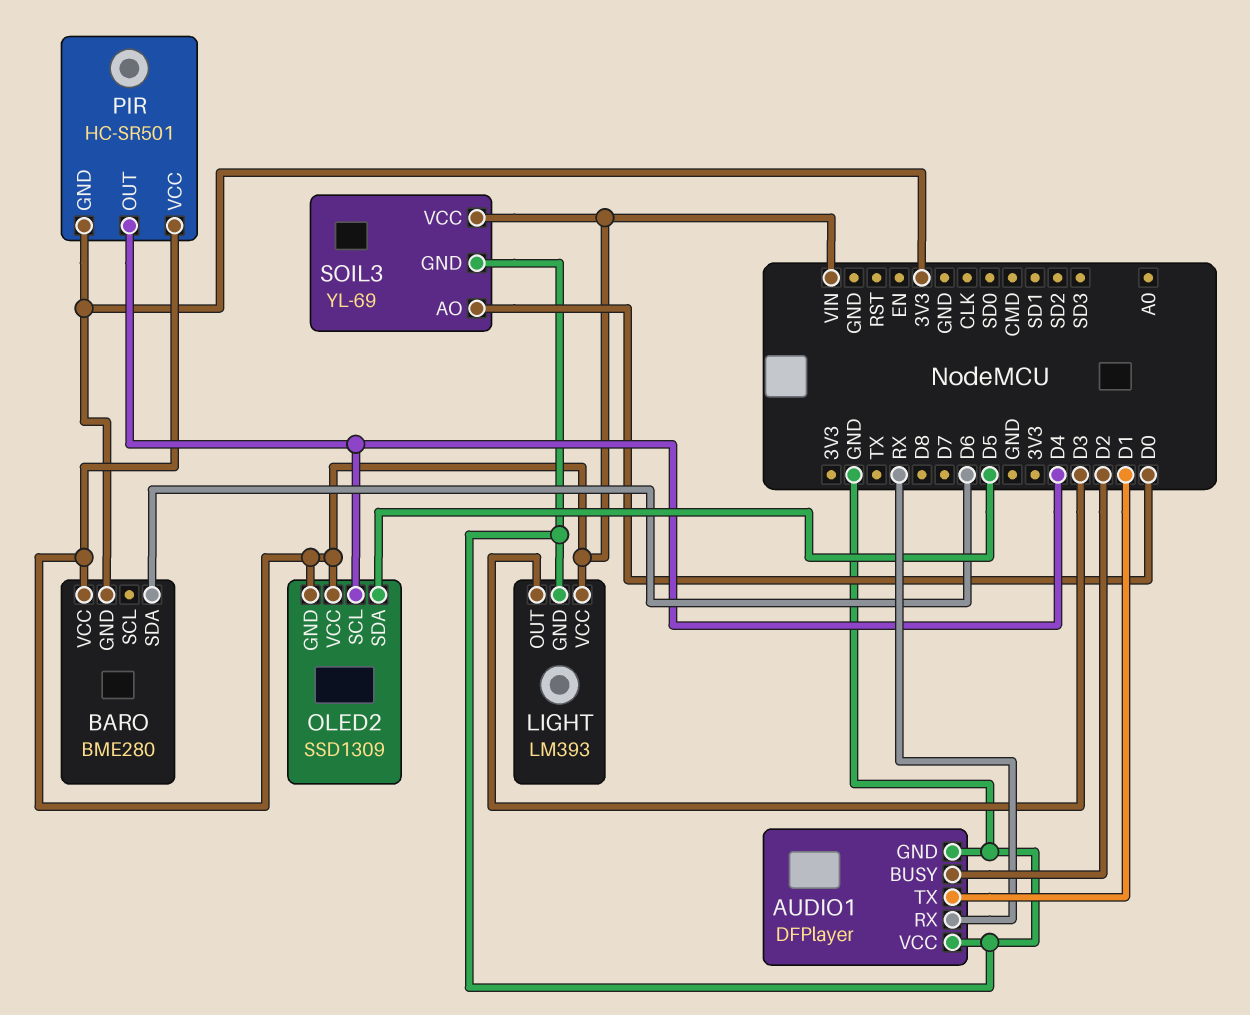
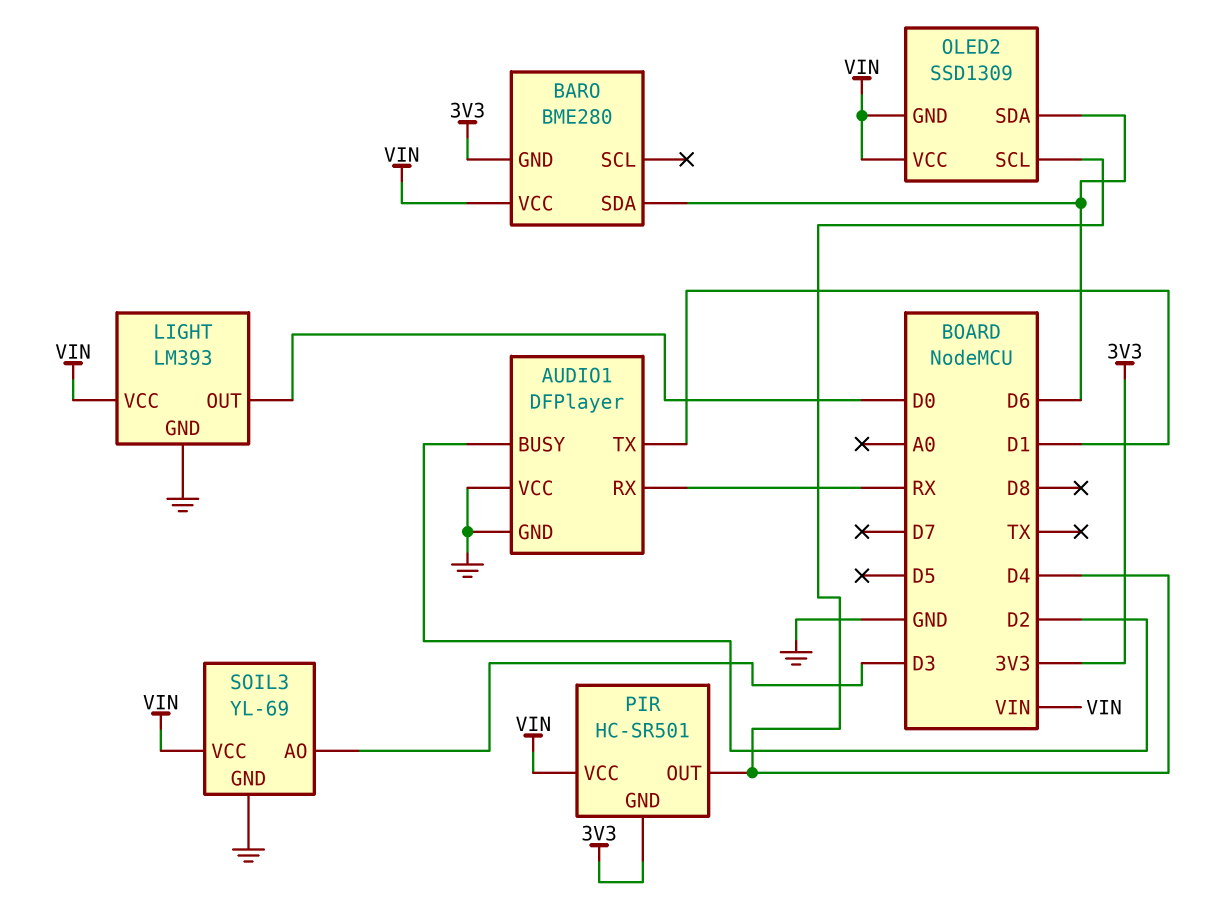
LIGHT pin OUT: D3 -> D0
OLED2 pin SDA: D5 -> D6
SOIL3 pin AO: D0 -> D3

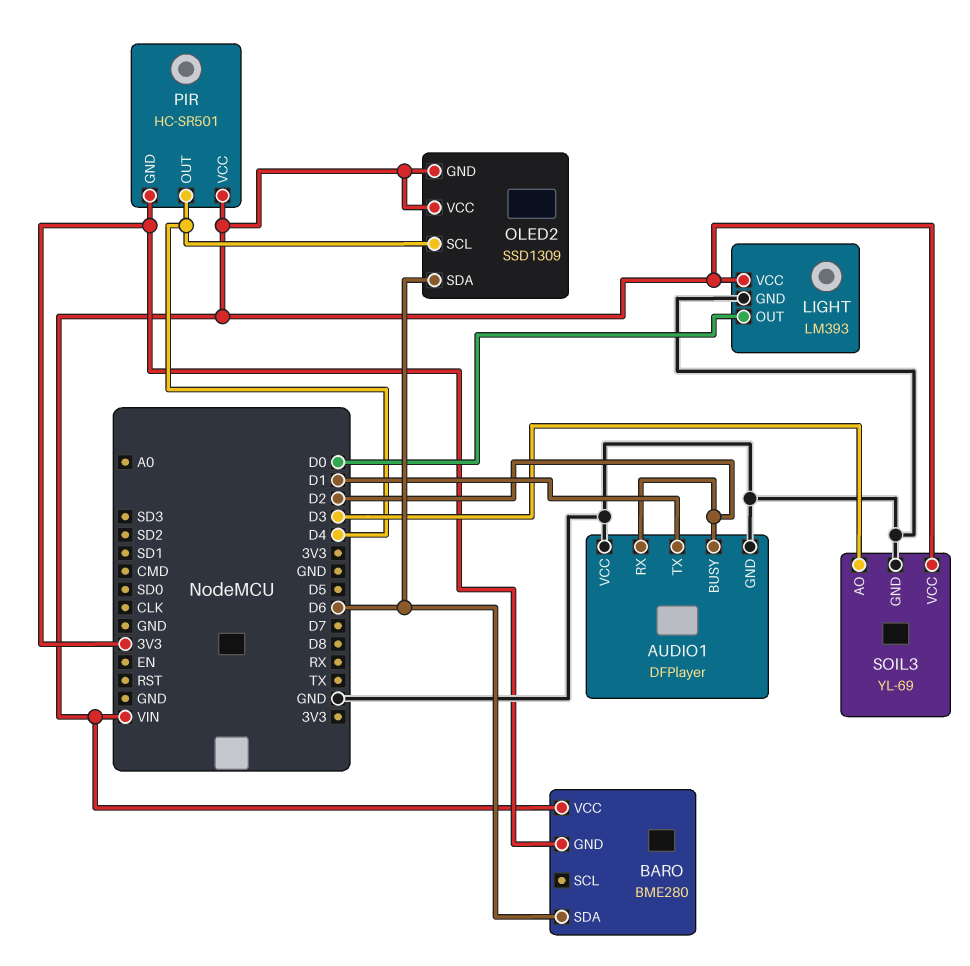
AUDIO1 pin RX: RX -> D2

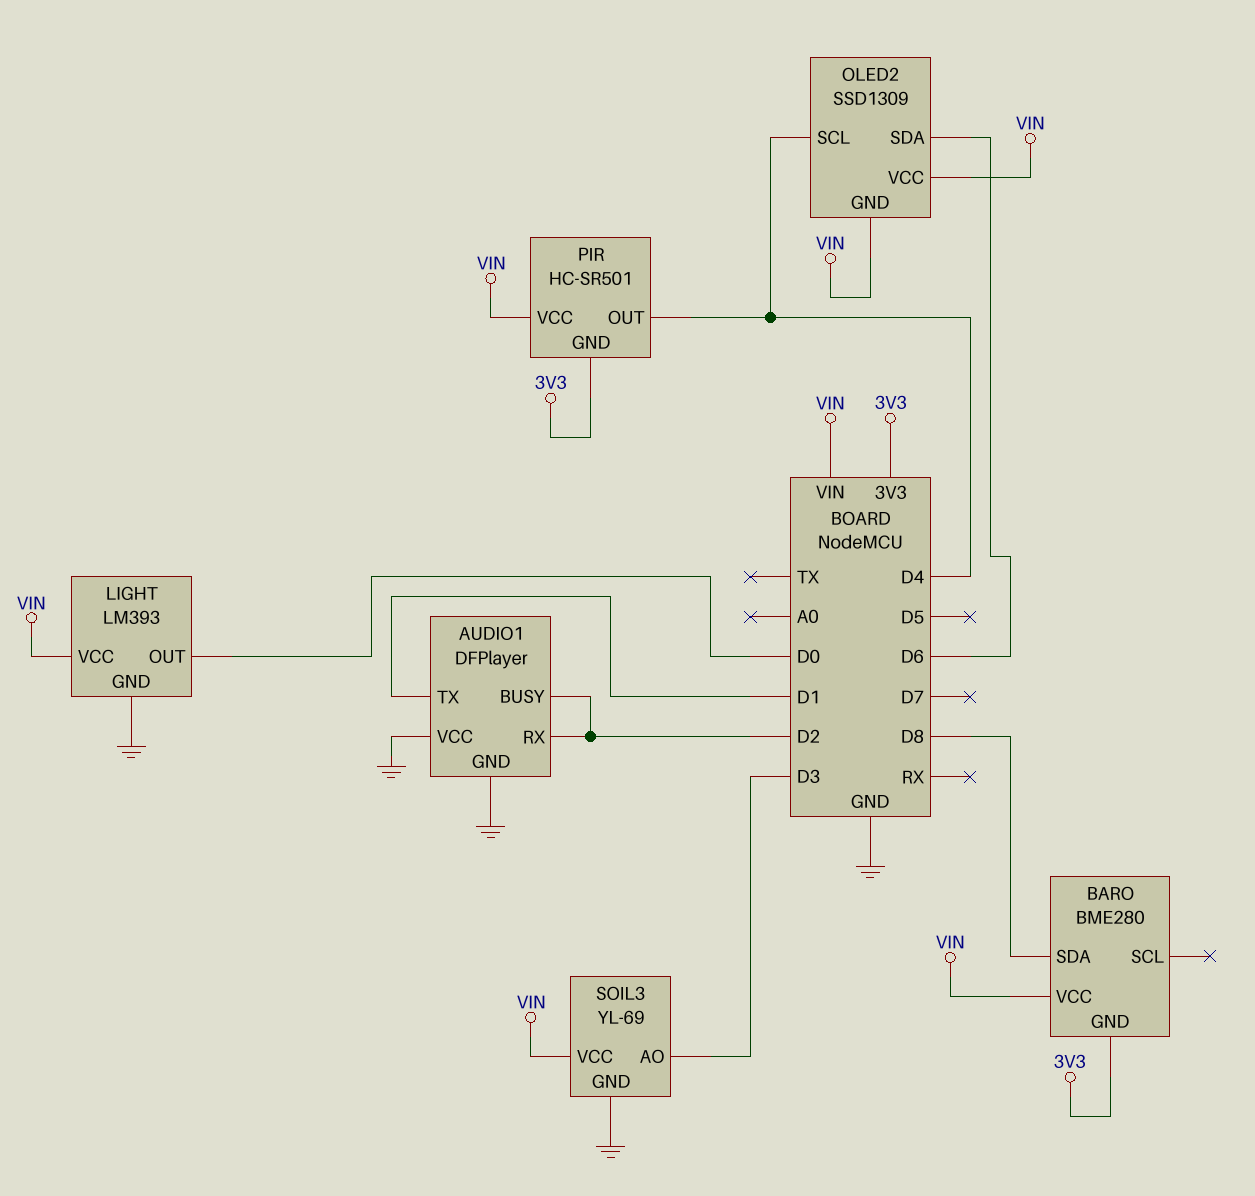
BARO pin SDA: D6 -> D8

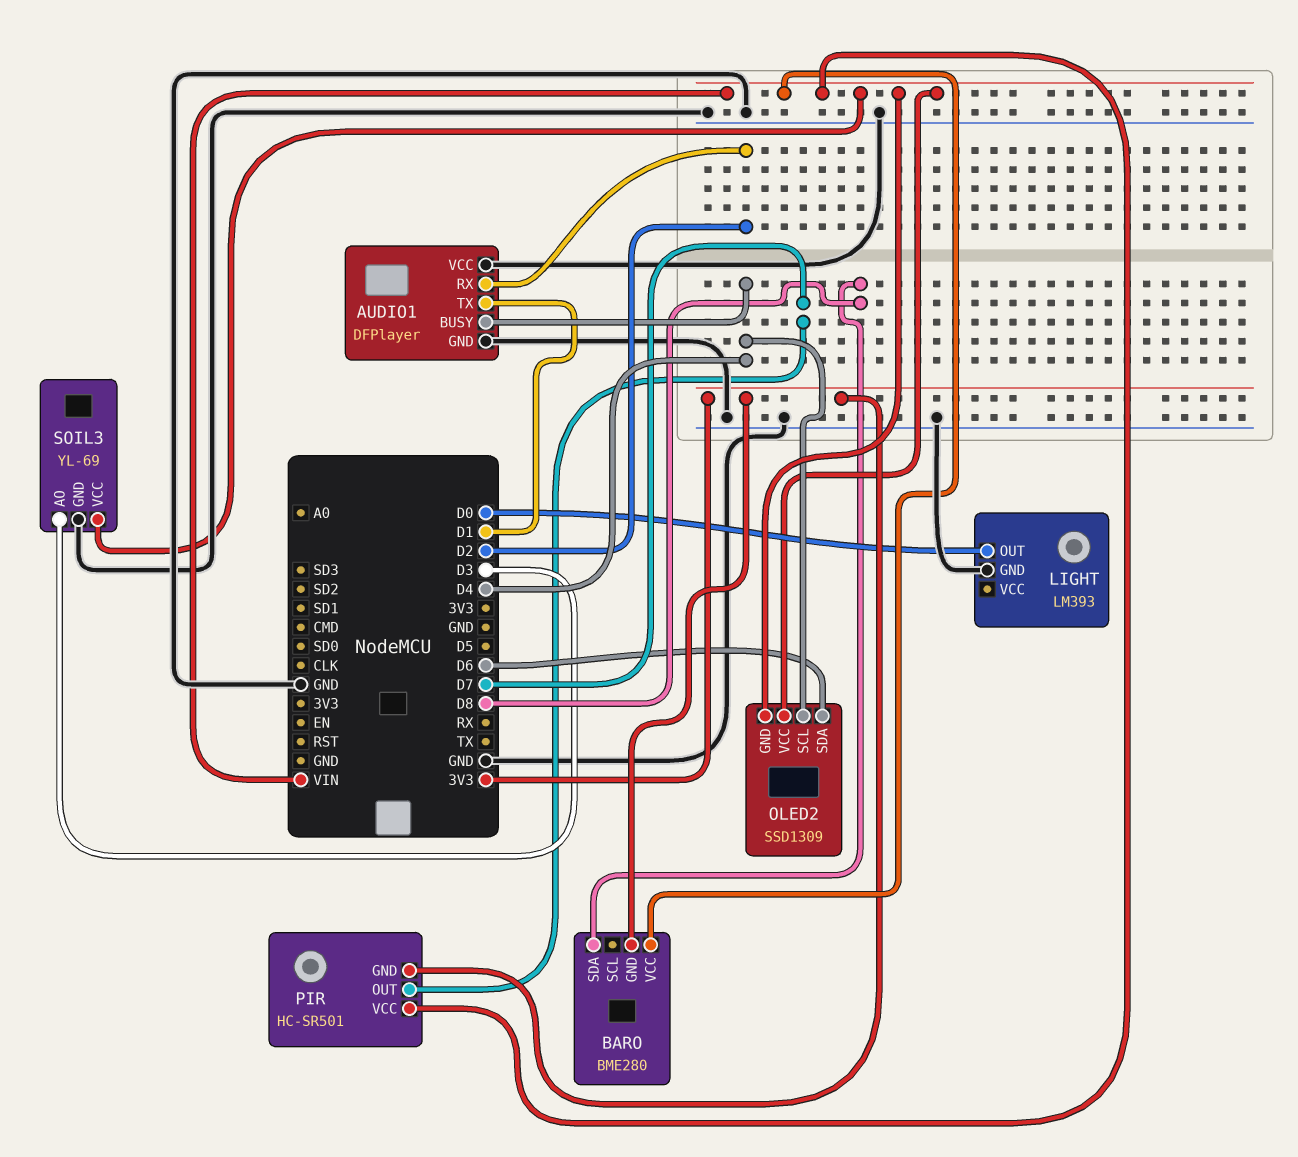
AUDIO1 pin BUSY: D2 -> D4
LIGHT pin VCC: VIN -> none
PIR pin OUT: D4 -> D7

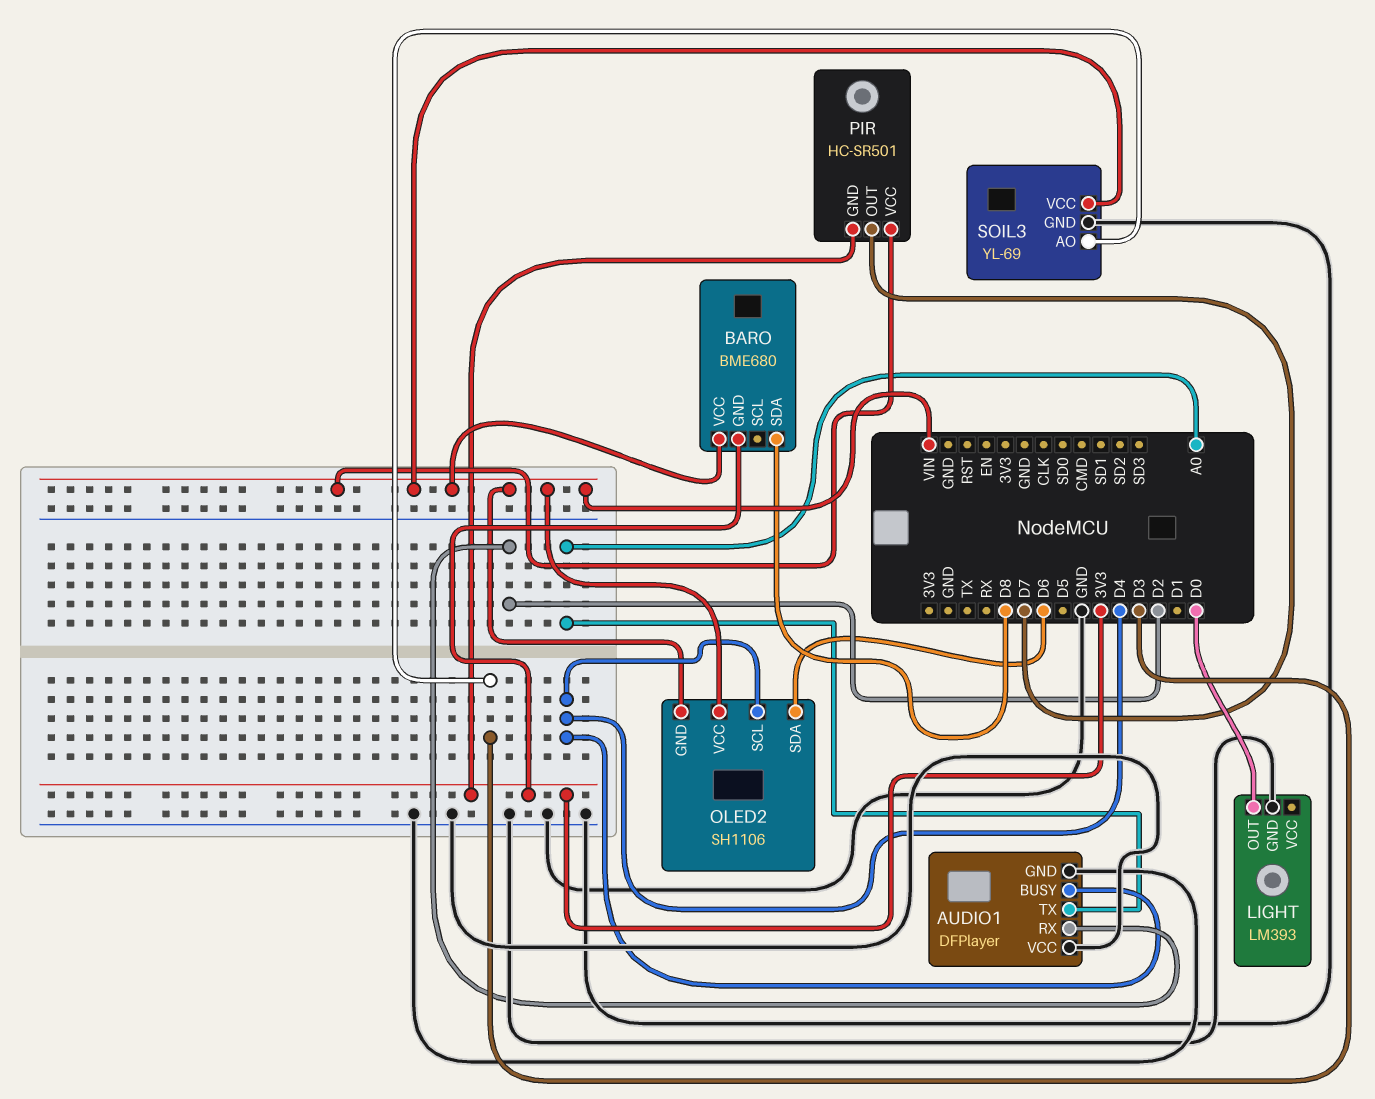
AUDIO1 pin TX: D1 -> A0
BARO: BME280 -> BME680
OLED2: SSD1309 -> SH1106

